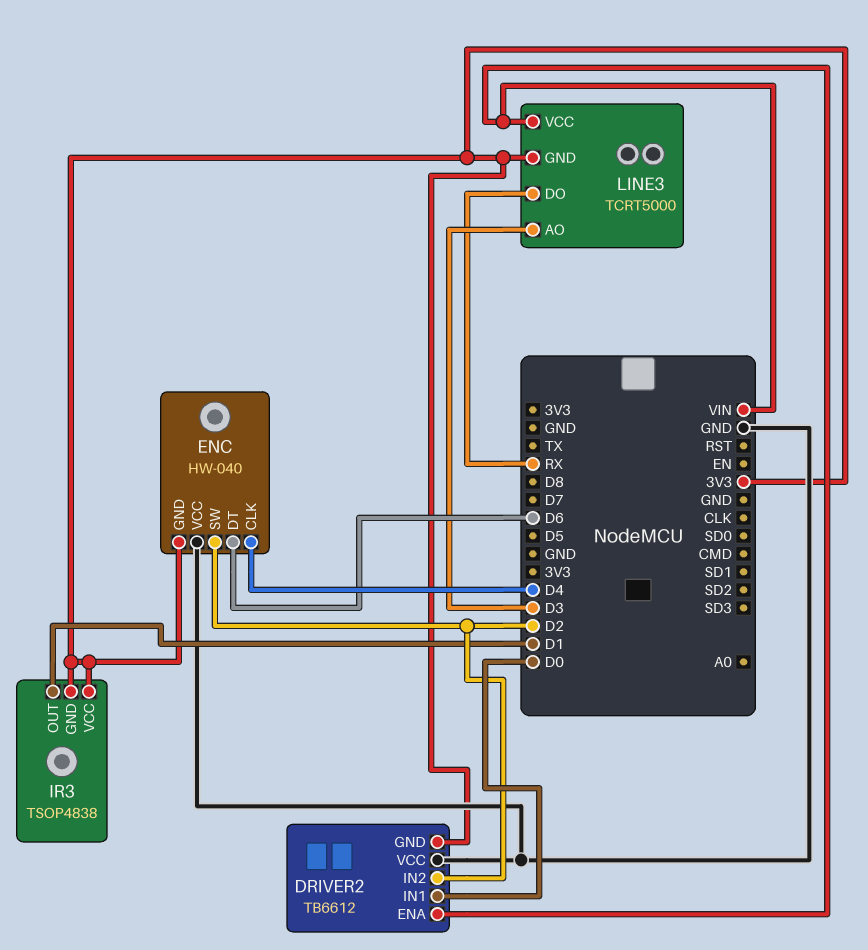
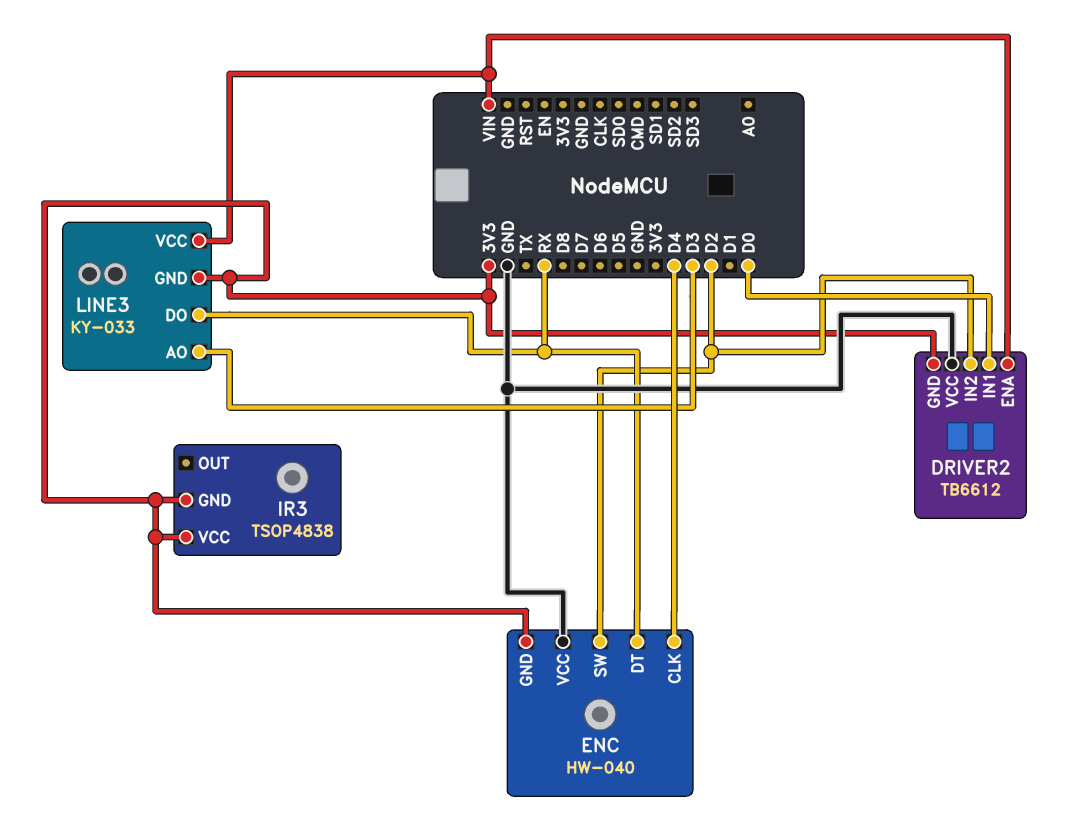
ENC pin DT: D6 -> RX
IR3 pin OUT: D1 -> none
LINE3: TCRT5000 -> KY-033

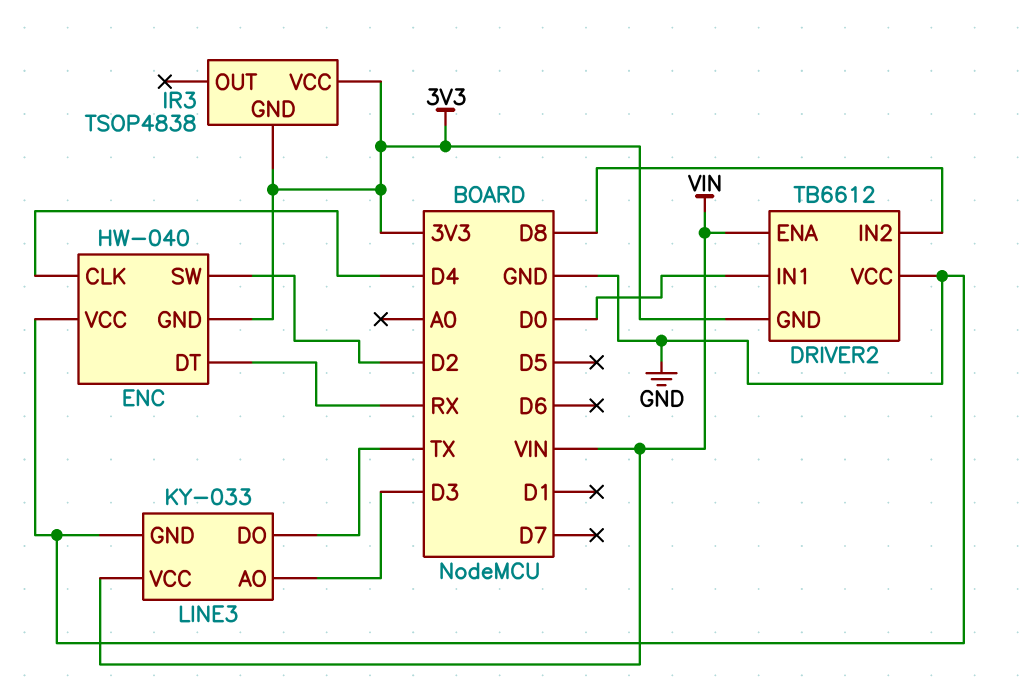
DRIVER2 pin IN2: D2 -> D8
LINE3 pin DO: RX -> TX
LINE3 pin GND: 3V3 -> GND

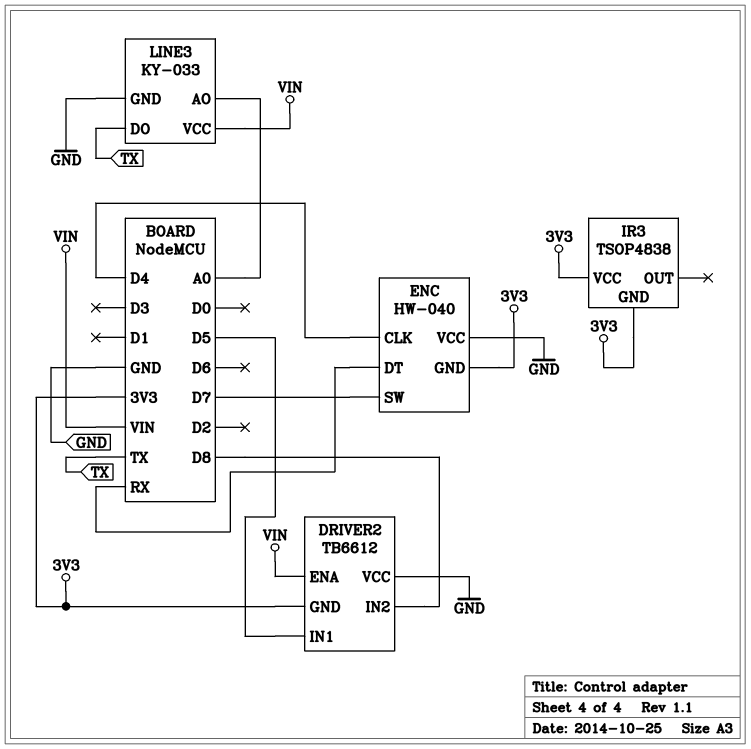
DRIVER2 pin IN1: D0 -> D5
ENC pin SW: D2 -> D7
LINE3 pin AO: D3 -> A0

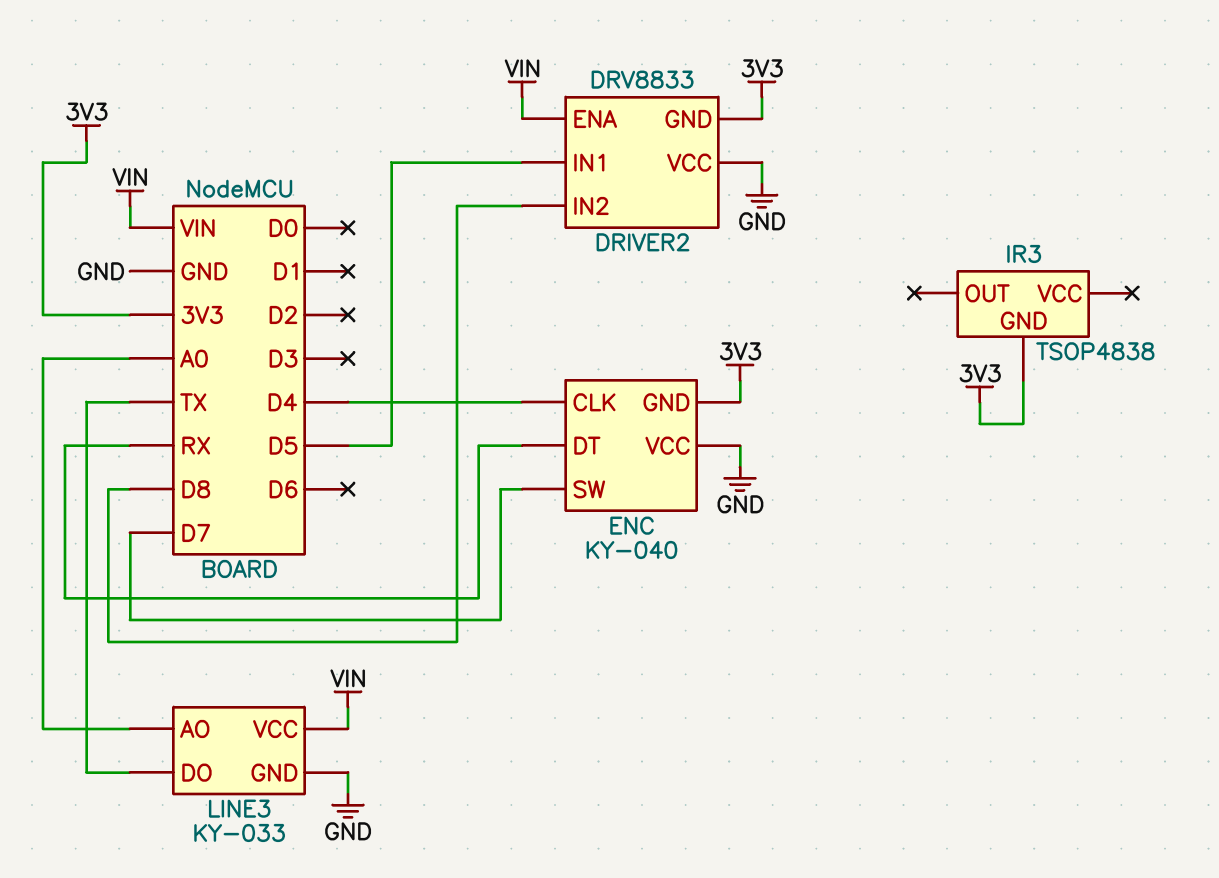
DRIVER2: TB6612 -> DRV8833
ENC: HW-040 -> KY-040
IR3 pin VCC: 3V3 -> none

